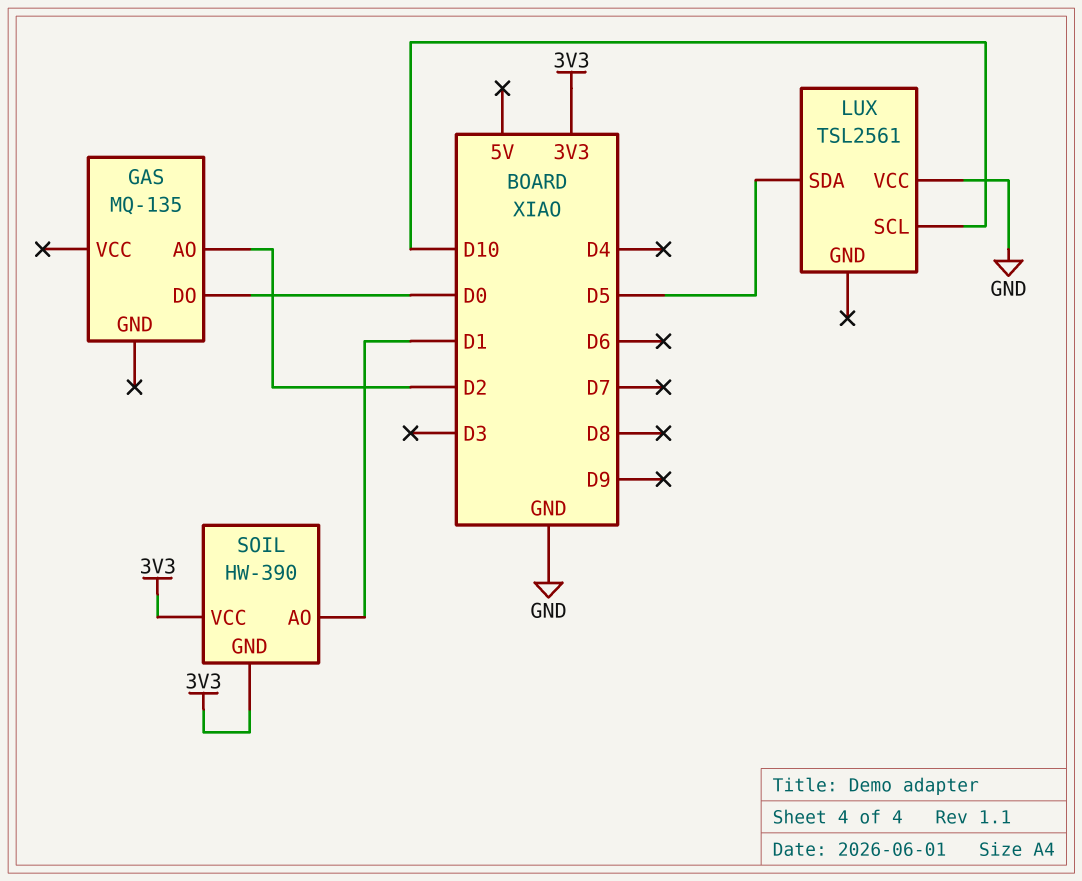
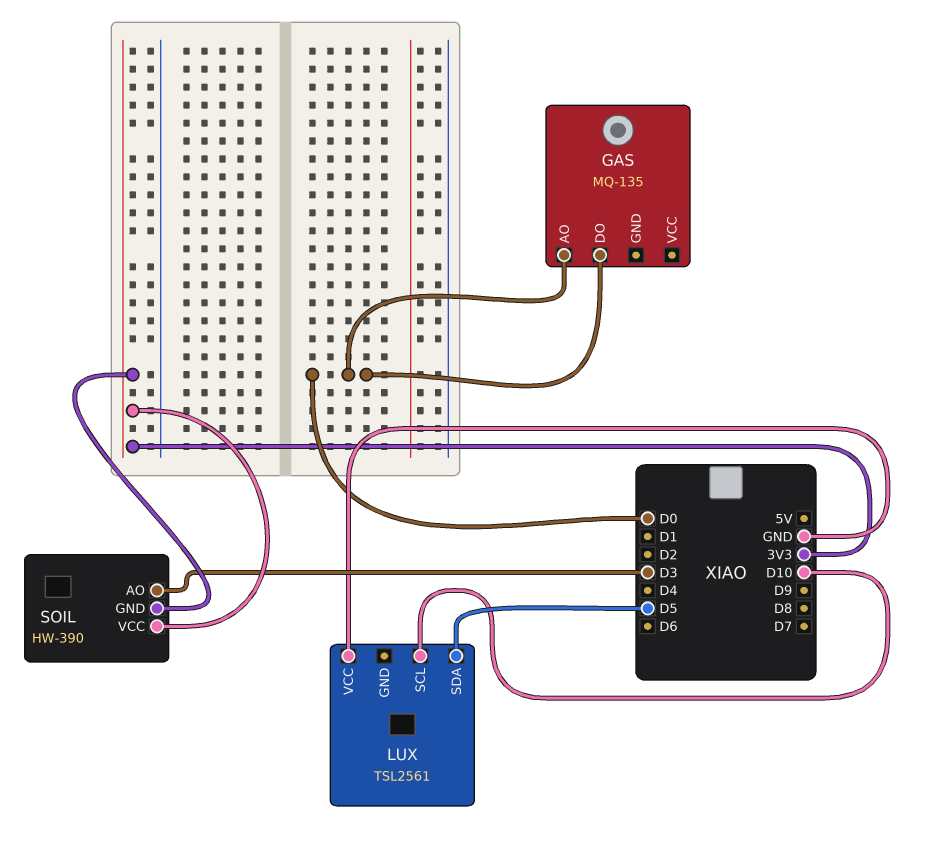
GAS pin AO: D2 -> D0
SOIL pin AO: D1 -> D3

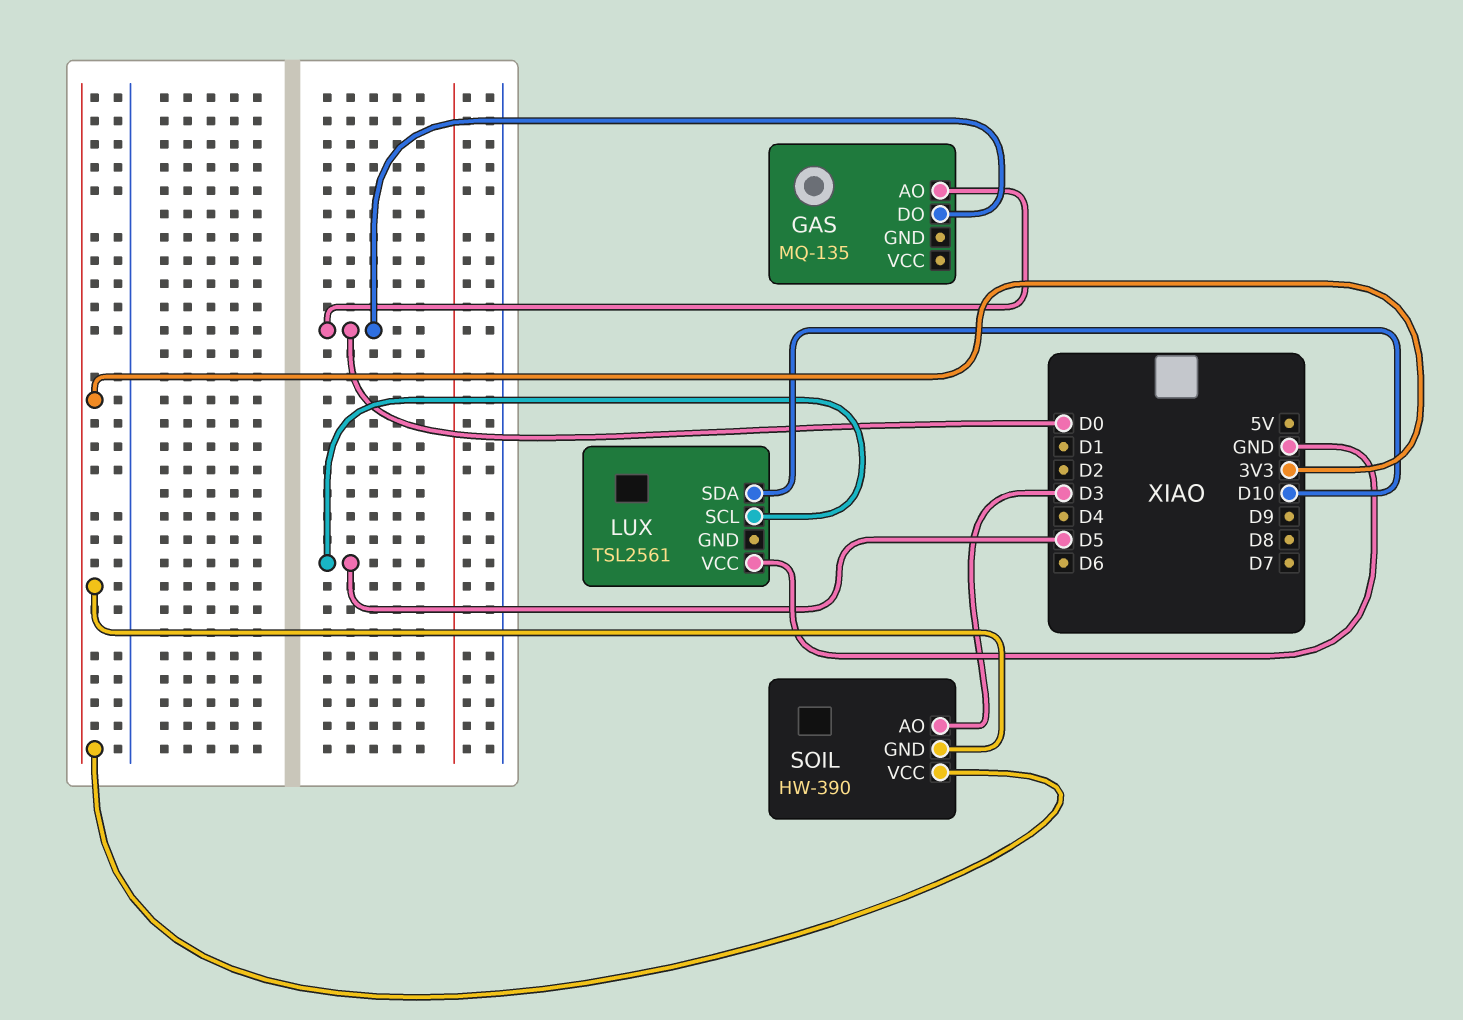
LUX pin SCL: D10 -> D5
LUX pin SDA: D5 -> D10

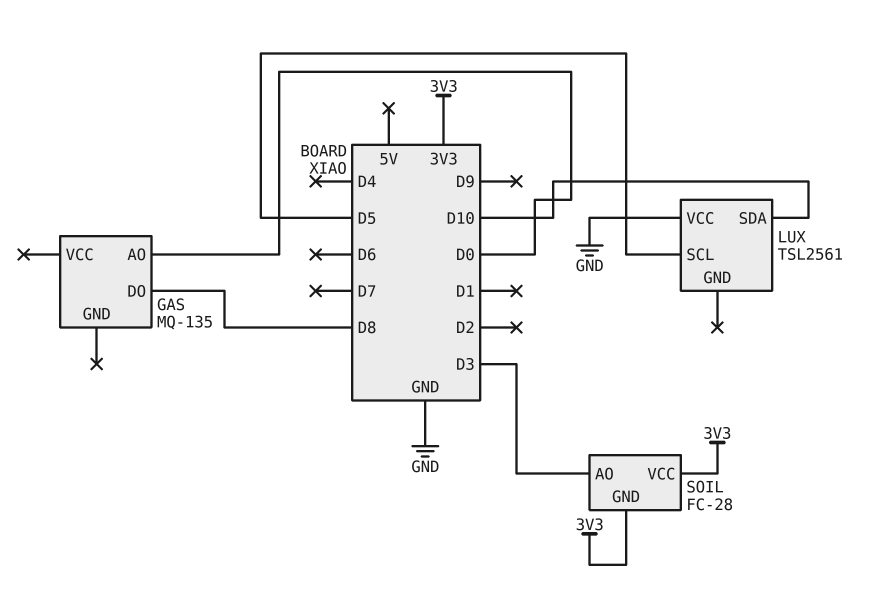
GAS pin DO: D0 -> D8
SOIL: HW-390 -> FC-28

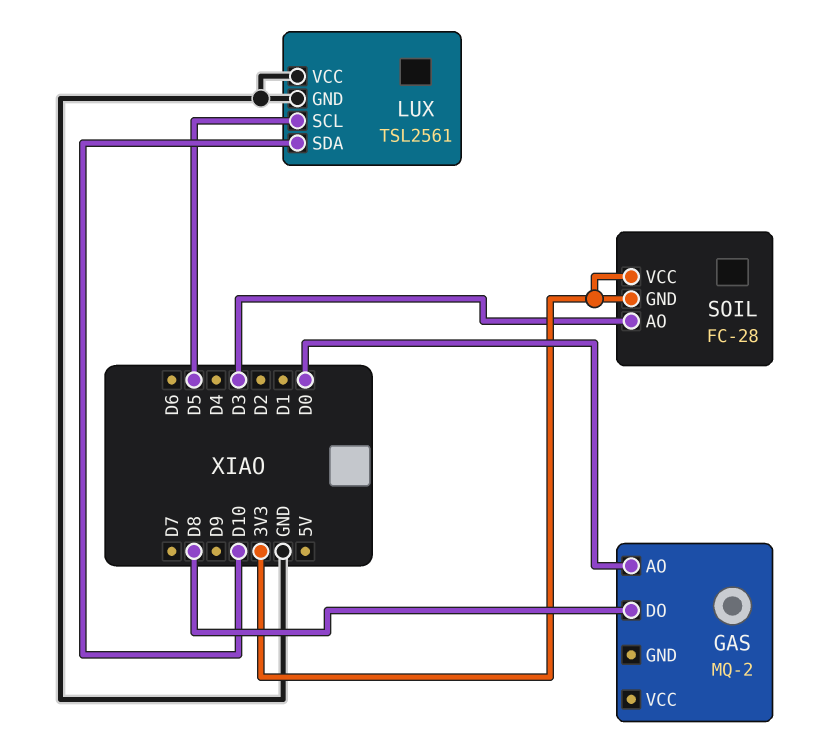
GAS: MQ-135 -> MQ-2
LUX pin GND: none -> GND

